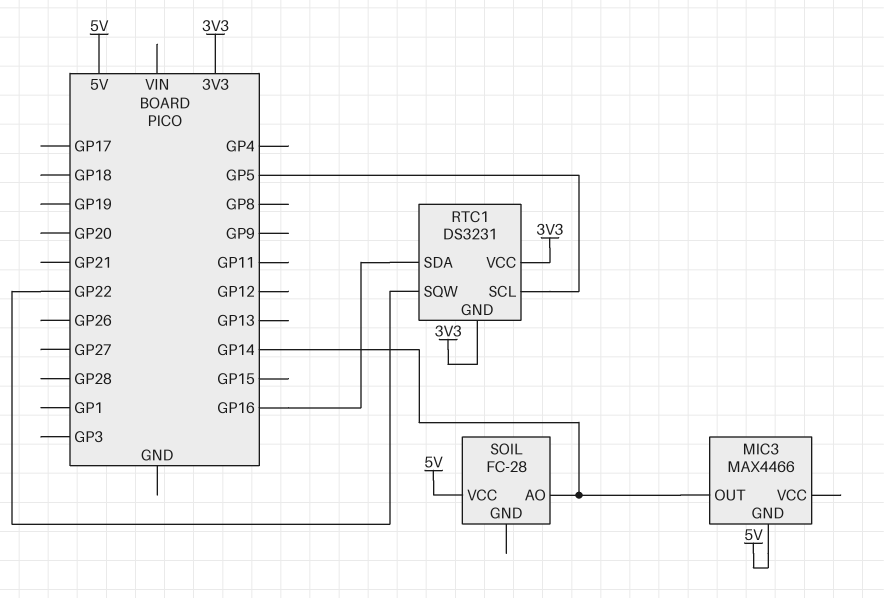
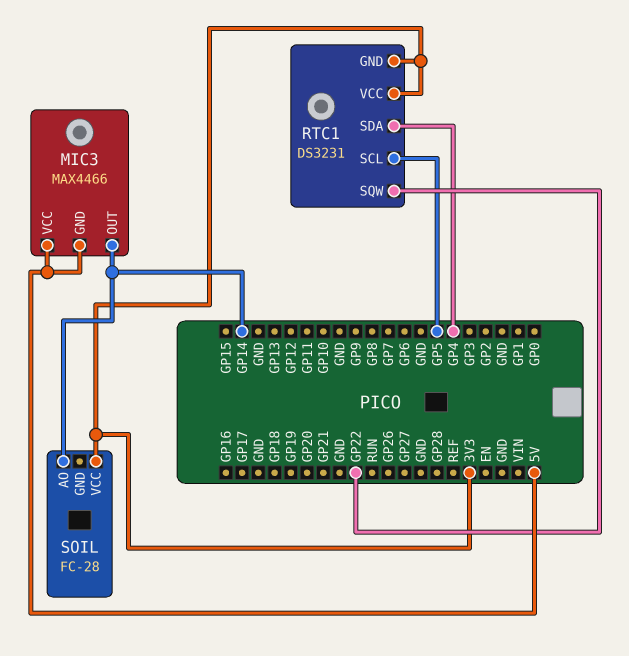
MIC3 pin VCC: none -> 5V
RTC1 pin SDA: GP16 -> GP4
SOIL pin VCC: 5V -> 3V3

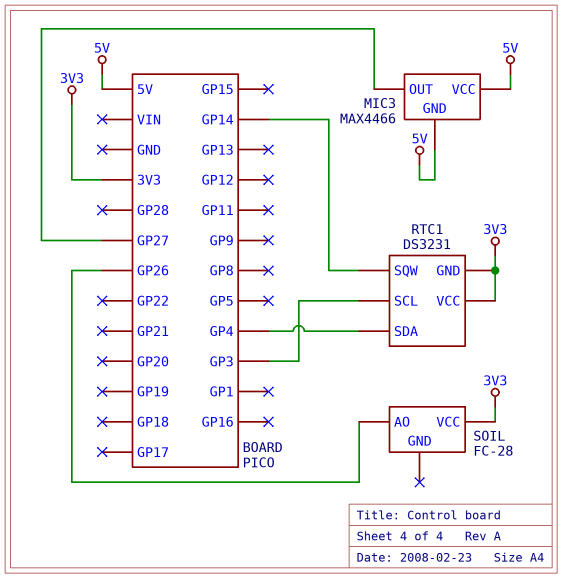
MIC3 pin OUT: GP14 -> GP27
RTC1 pin SCL: GP5 -> GP3
RTC1 pin SQW: GP22 -> GP14
SOIL pin AO: GP14 -> GP26

